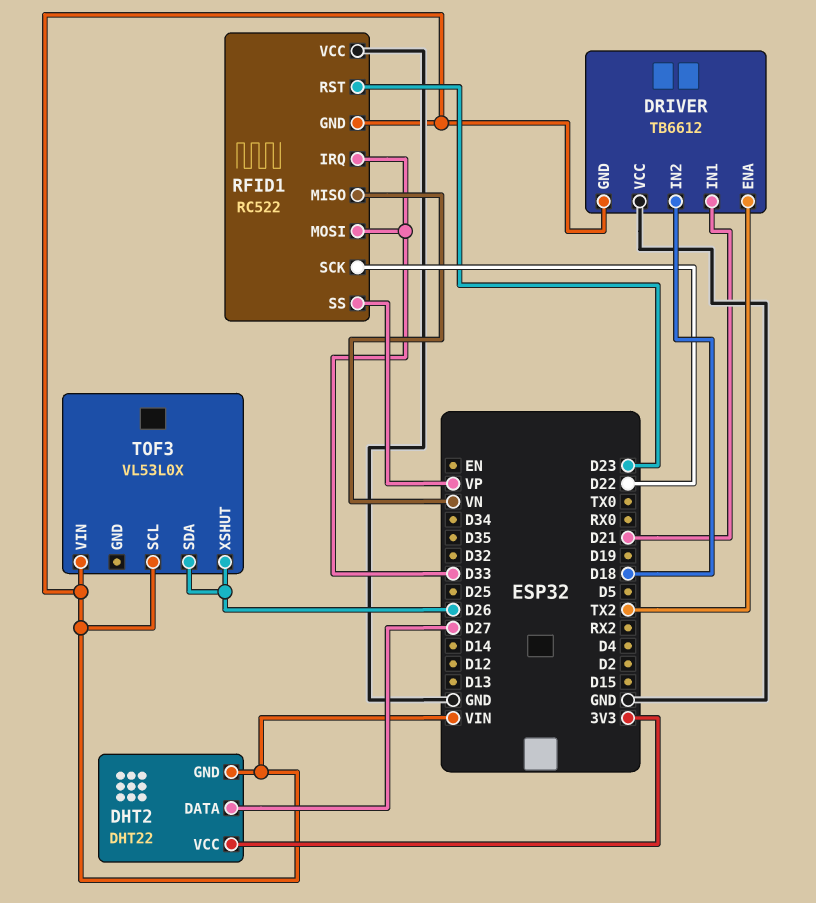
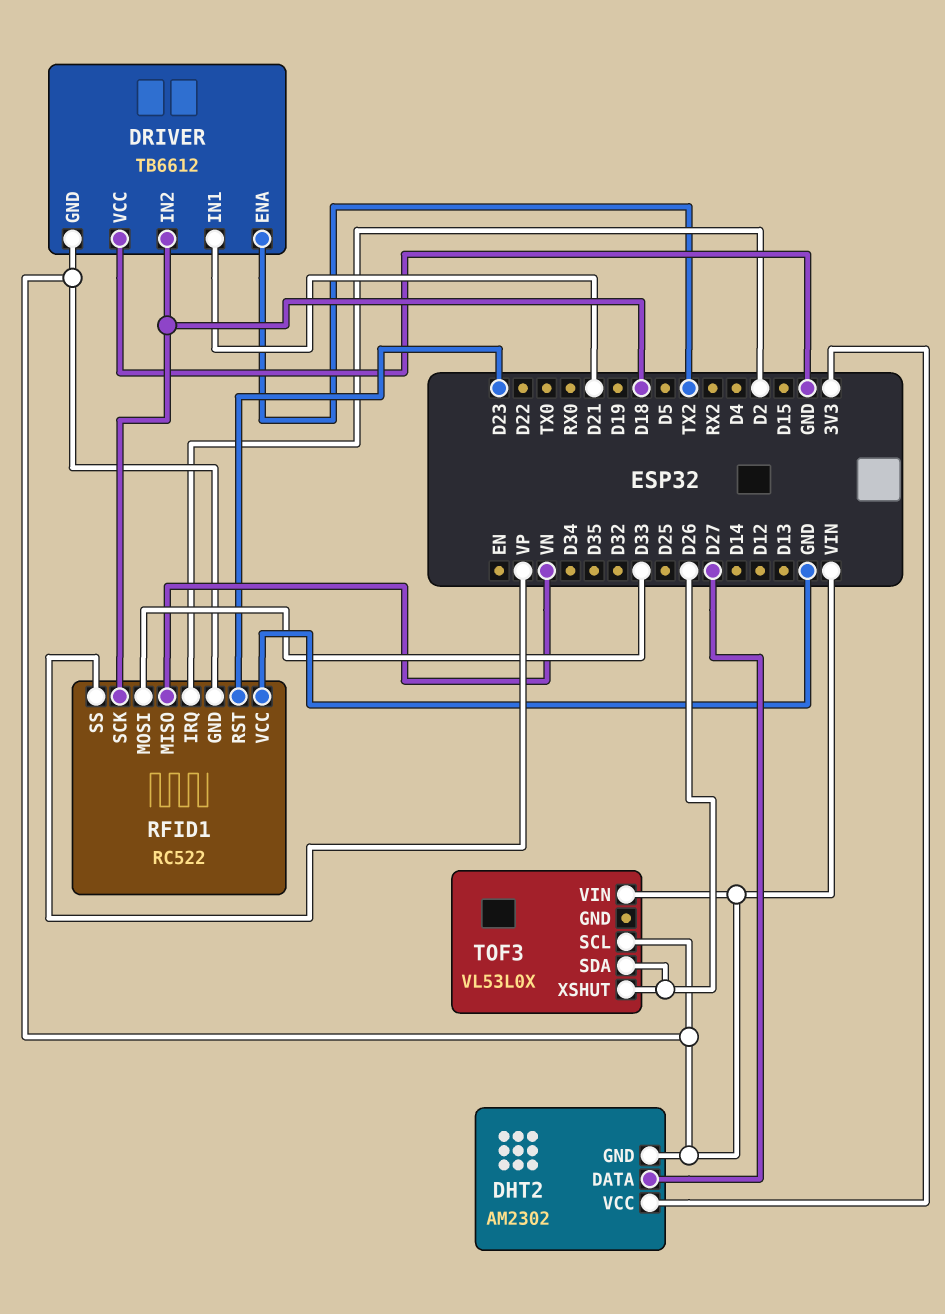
DHT2: DHT22 -> AM2302
RFID1 pin IRQ: D33 -> D2
RFID1 pin SCK: D22 -> D18

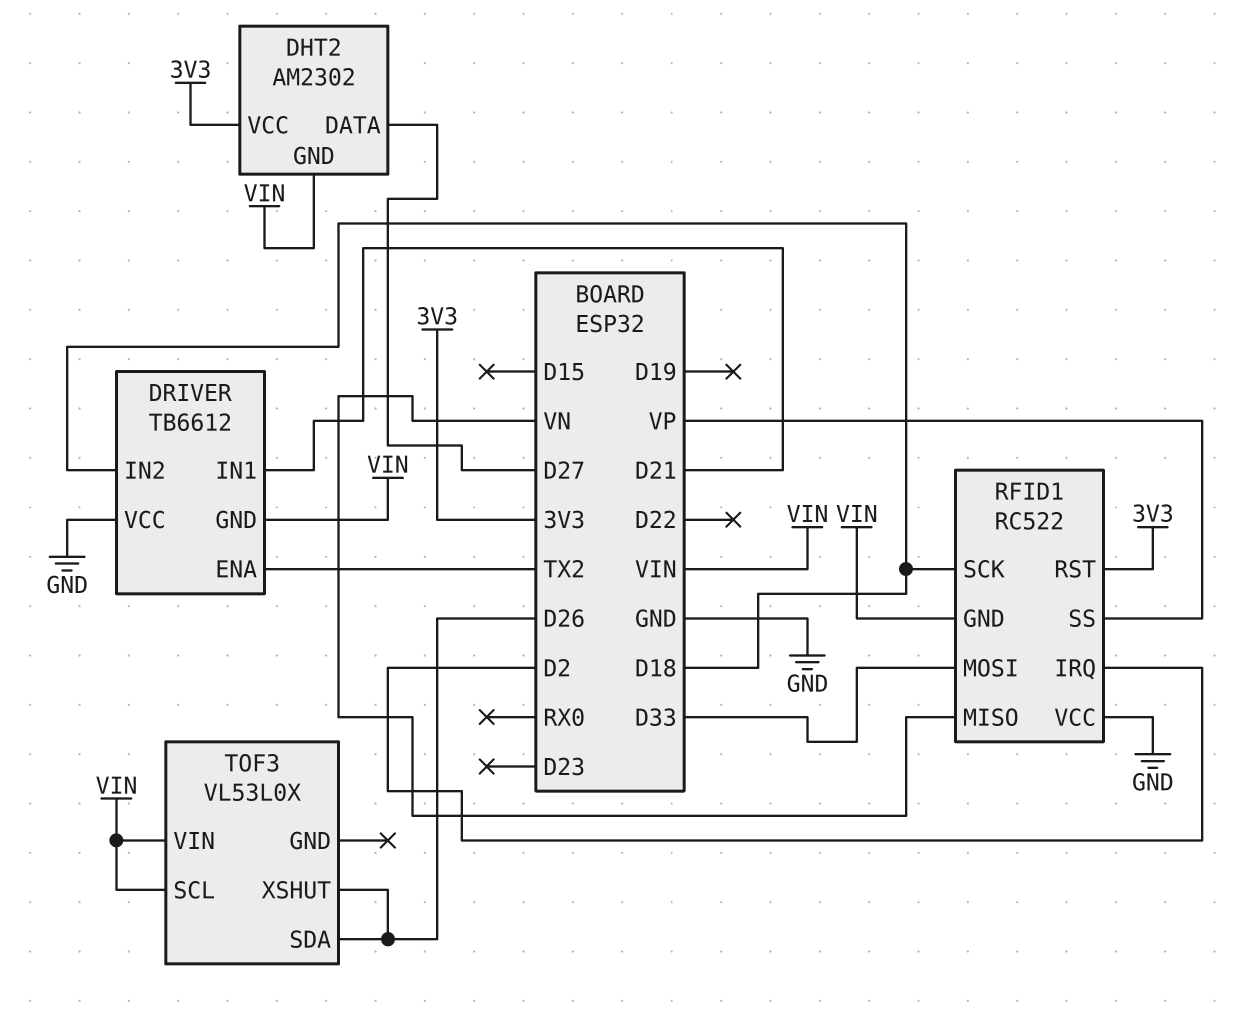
RFID1 pin RST: D23 -> 3V3

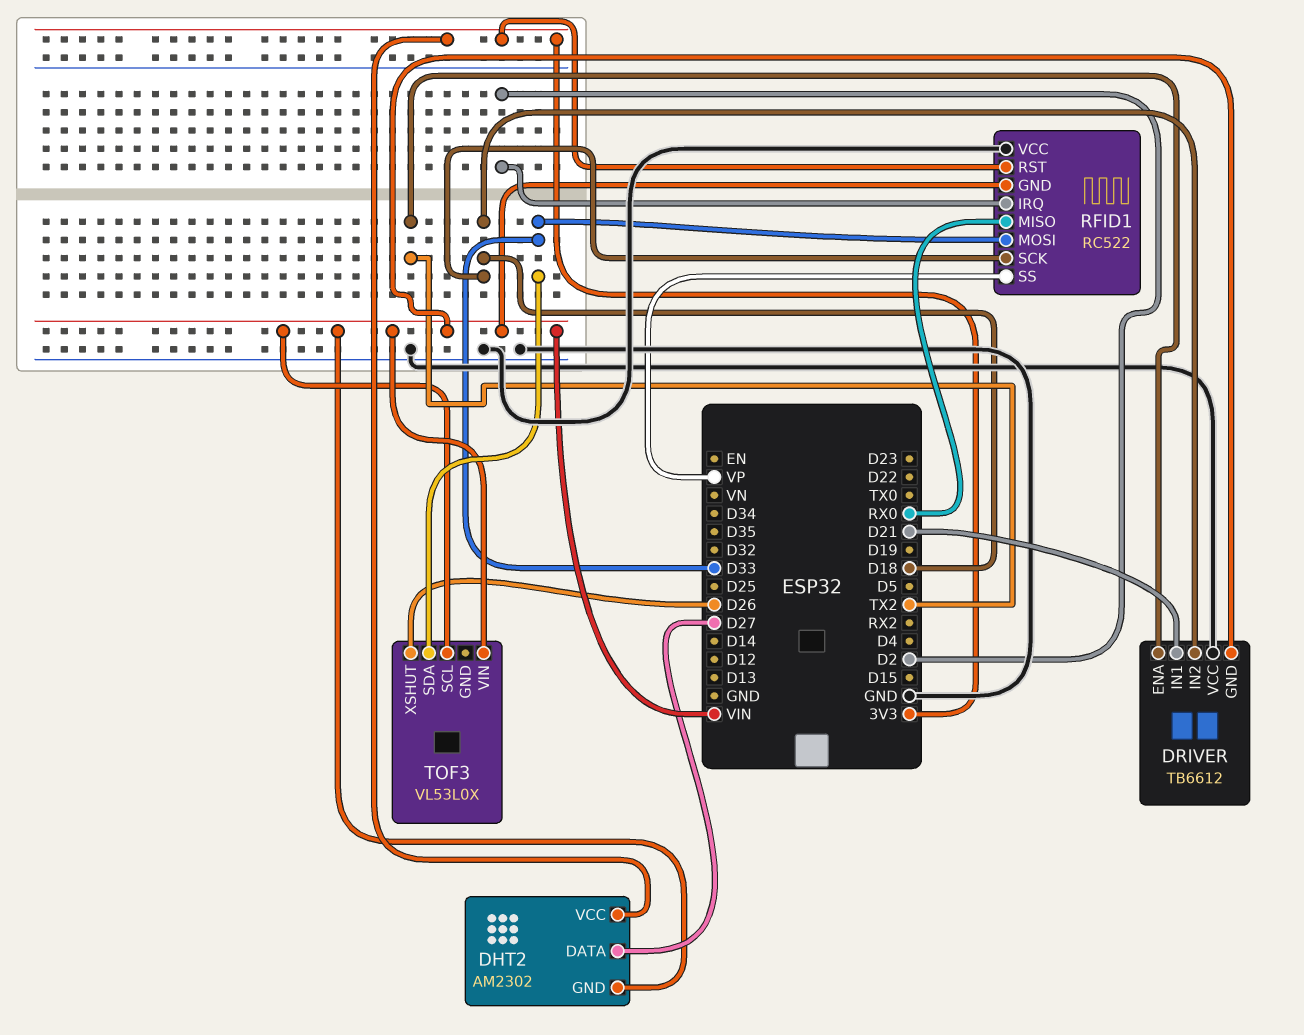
RFID1 pin MISO: VN -> RX0
TOF3 pin SDA: D26 -> D33

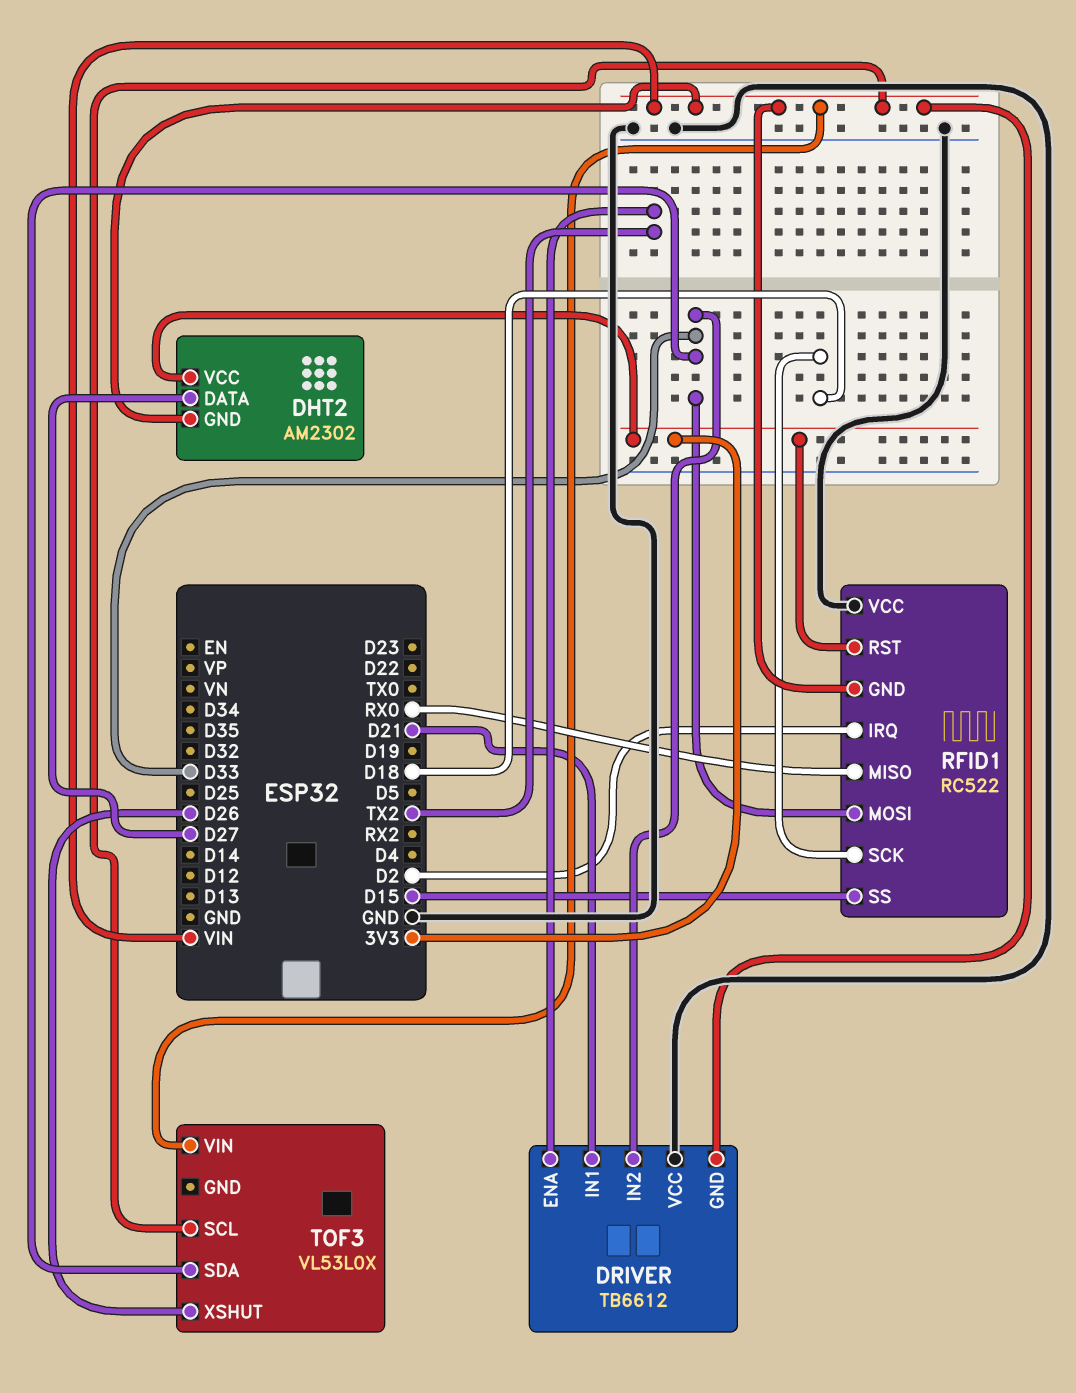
DRIVER pin IN2: D18 -> D33
RFID1 pin SS: VP -> D15

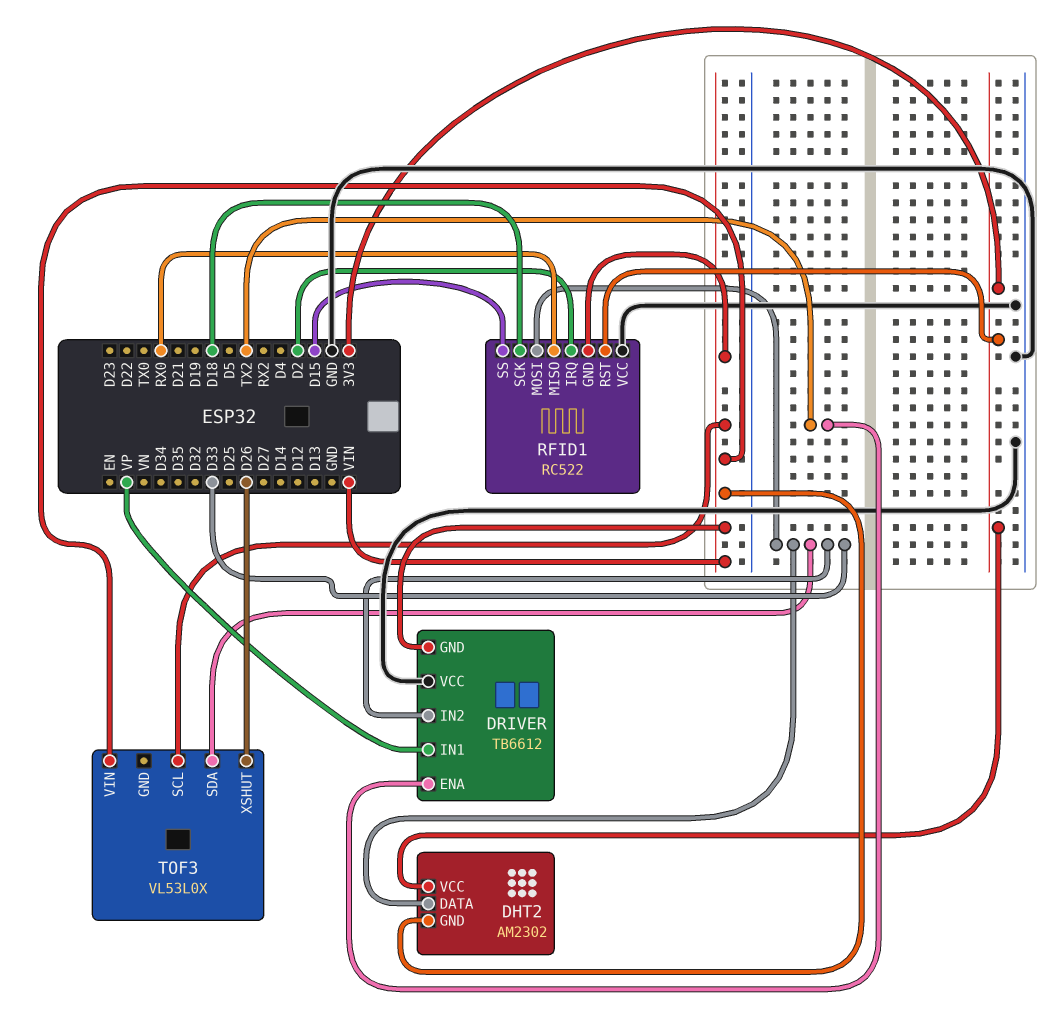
DHT2 pin DATA: D27 -> D33
DRIVER pin IN1: D21 -> VP

